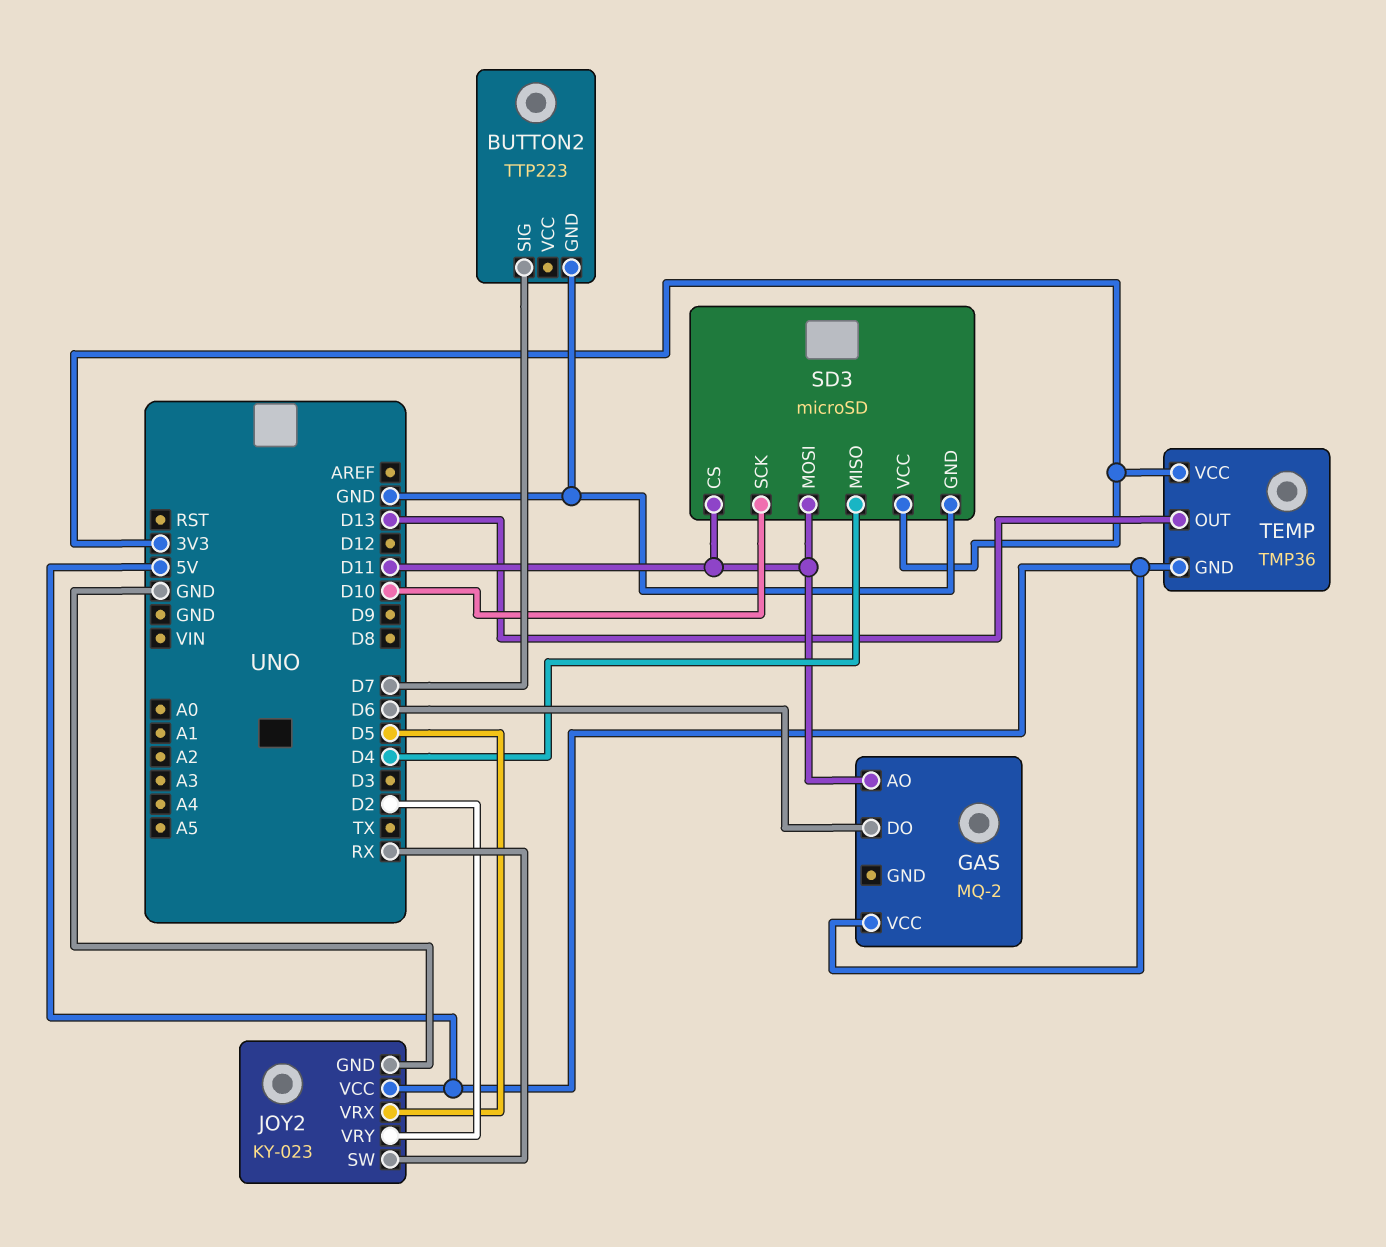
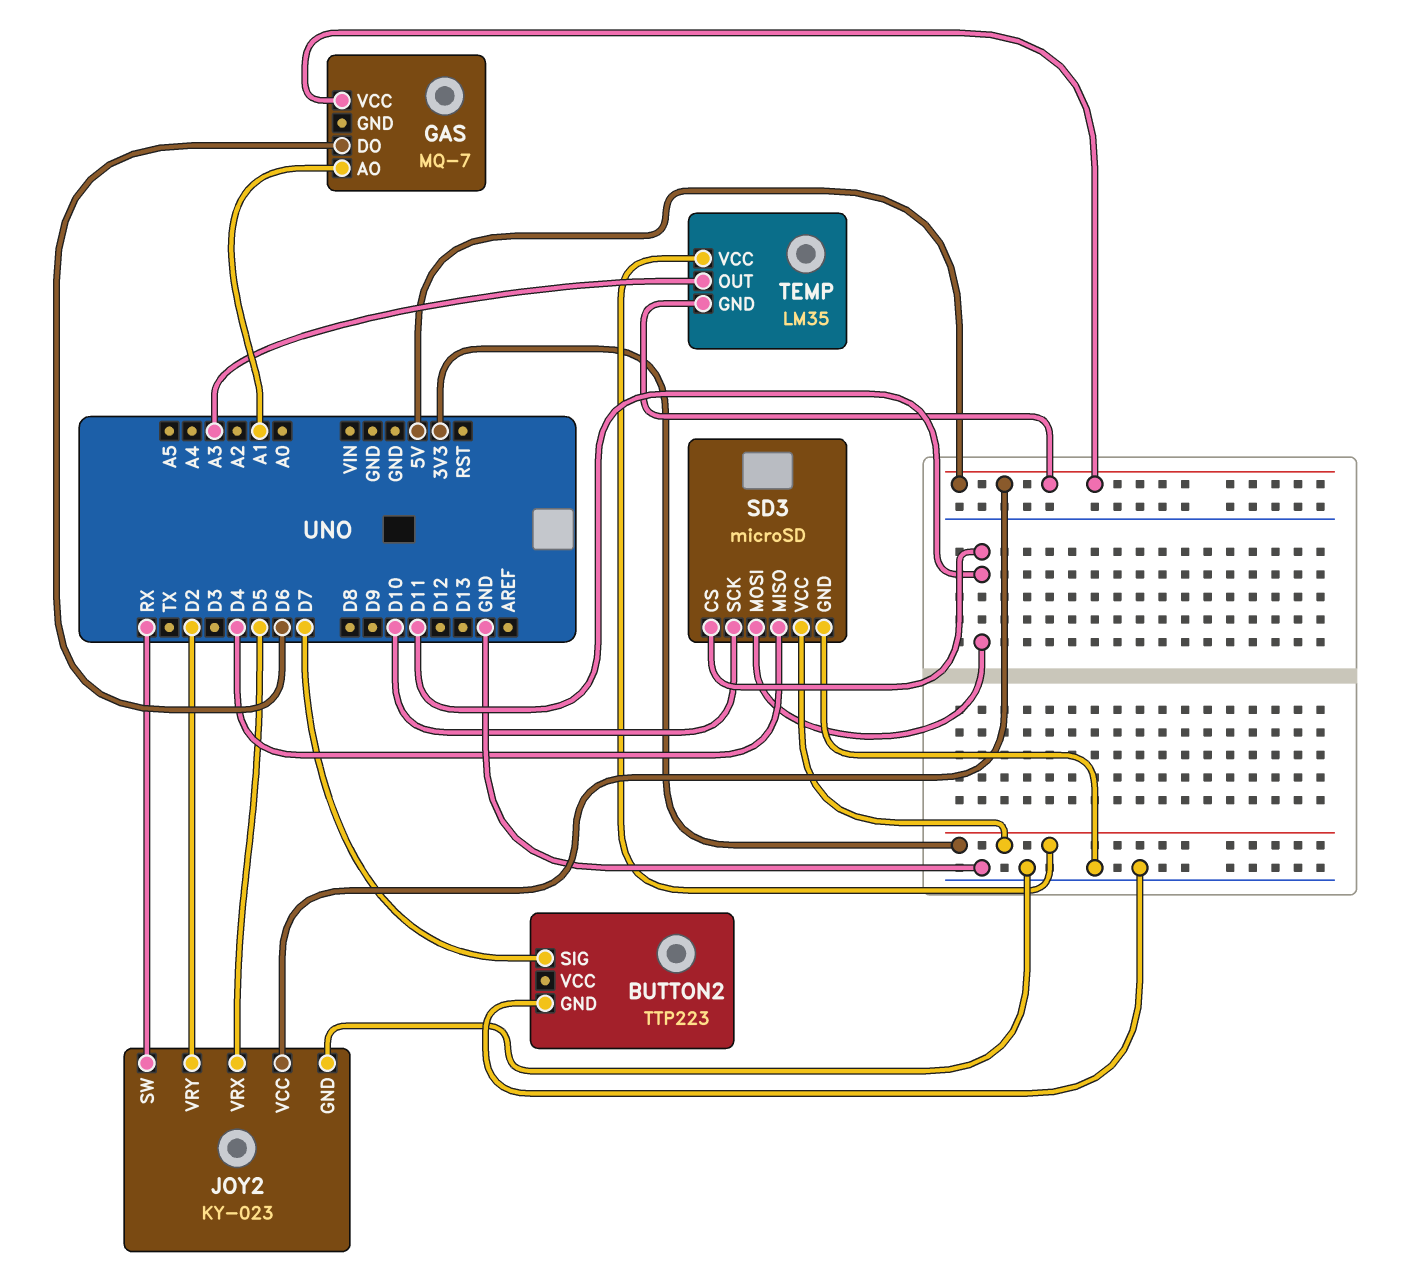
GAS: MQ-2 -> MQ-7
GAS pin AO: D11 -> A1
TEMP: TMP36 -> LM35
TEMP pin OUT: D13 -> A3

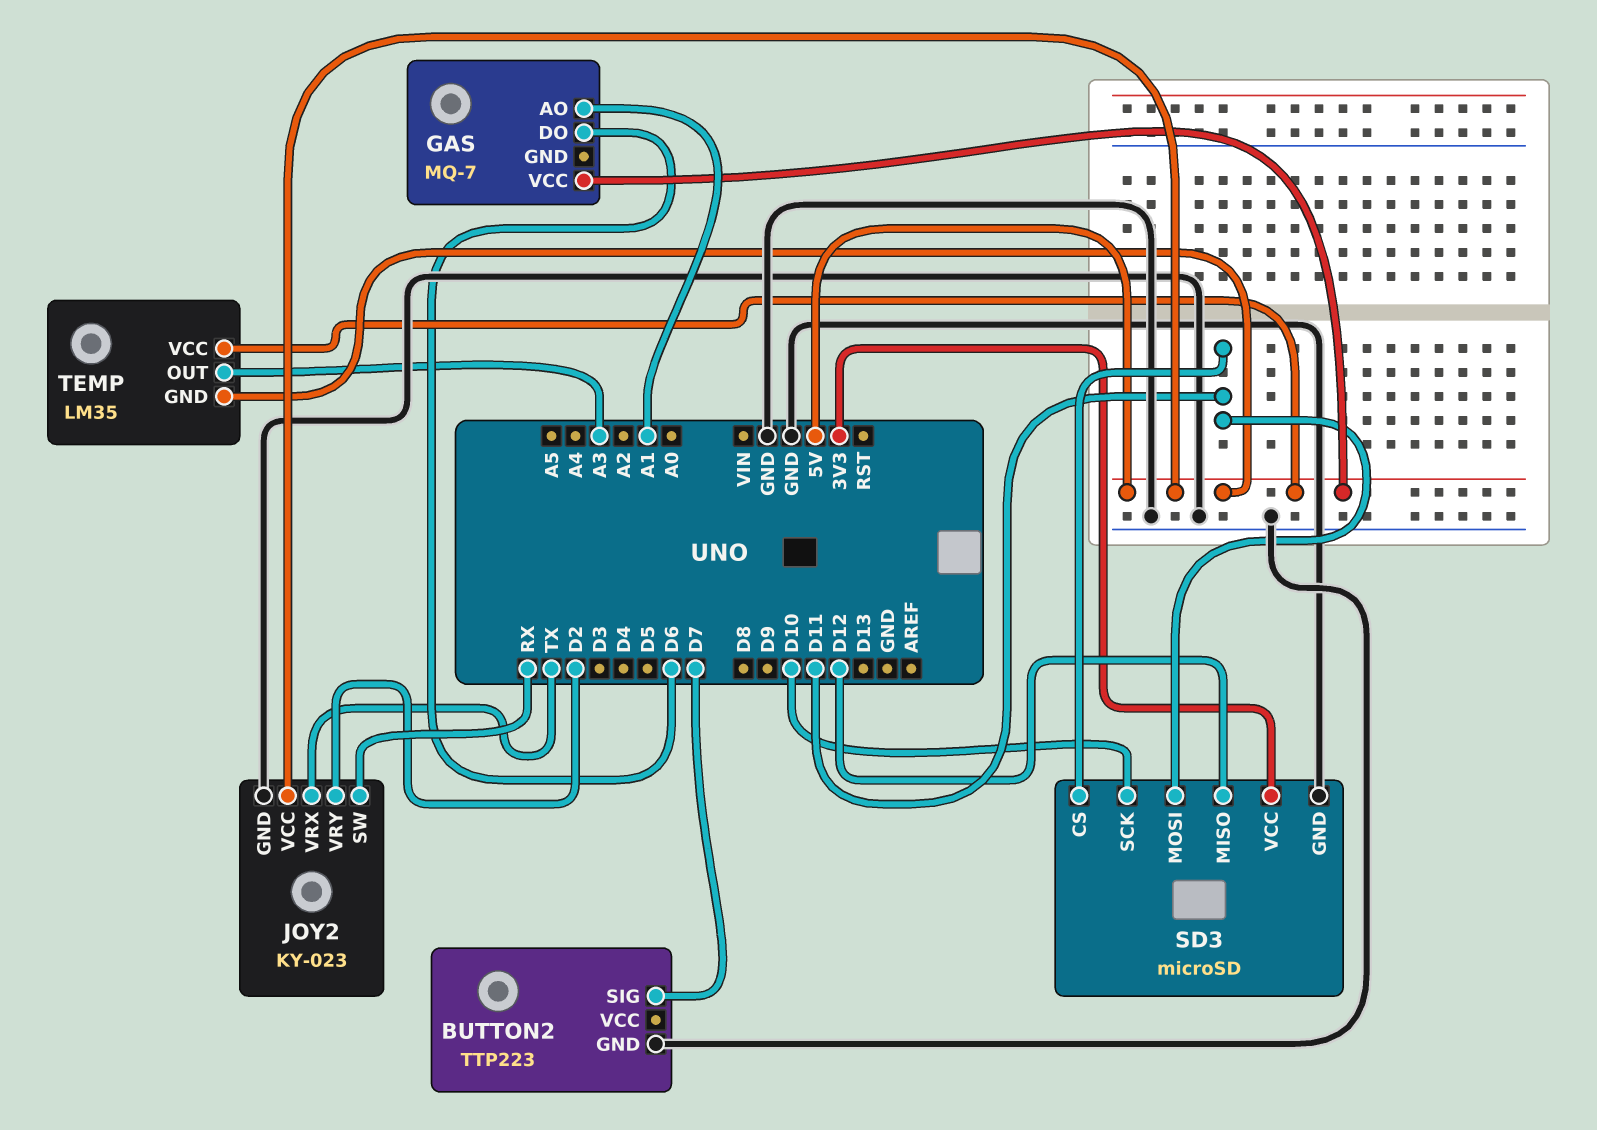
JOY2 pin VRX: D5 -> TX
SD3 pin MISO: D4 -> D12
TEMP pin VCC: 3V3 -> 5V

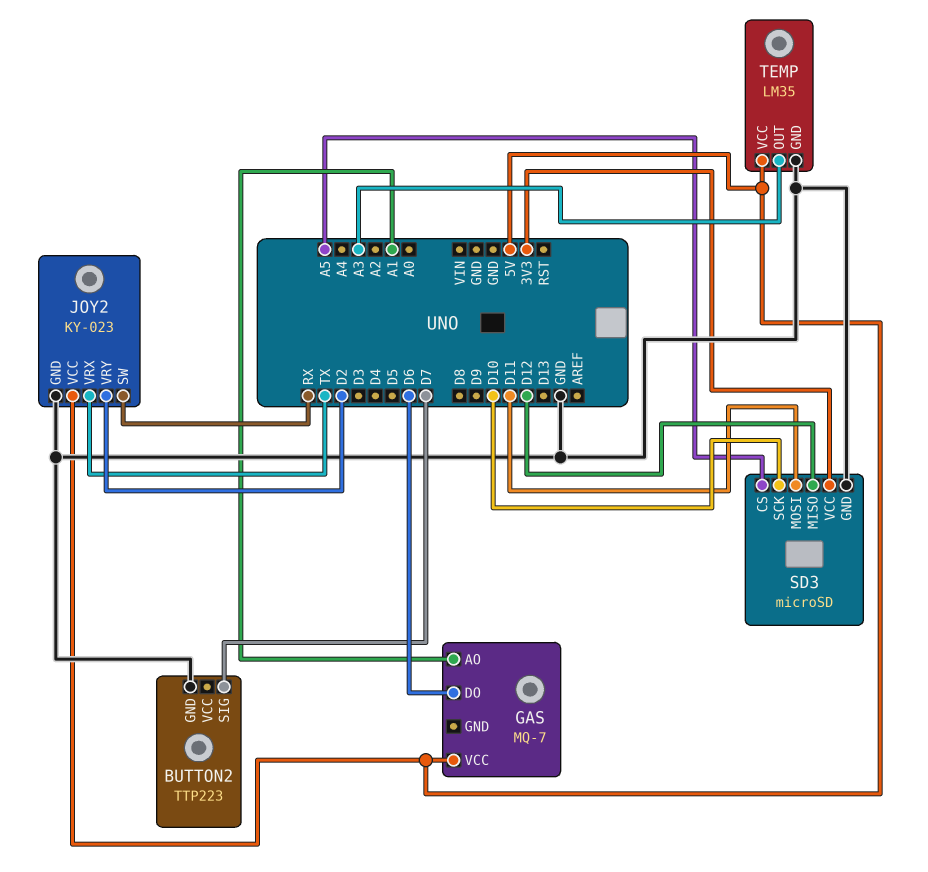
SD3 pin CS: D11 -> A5
TEMP pin GND: 5V -> GND

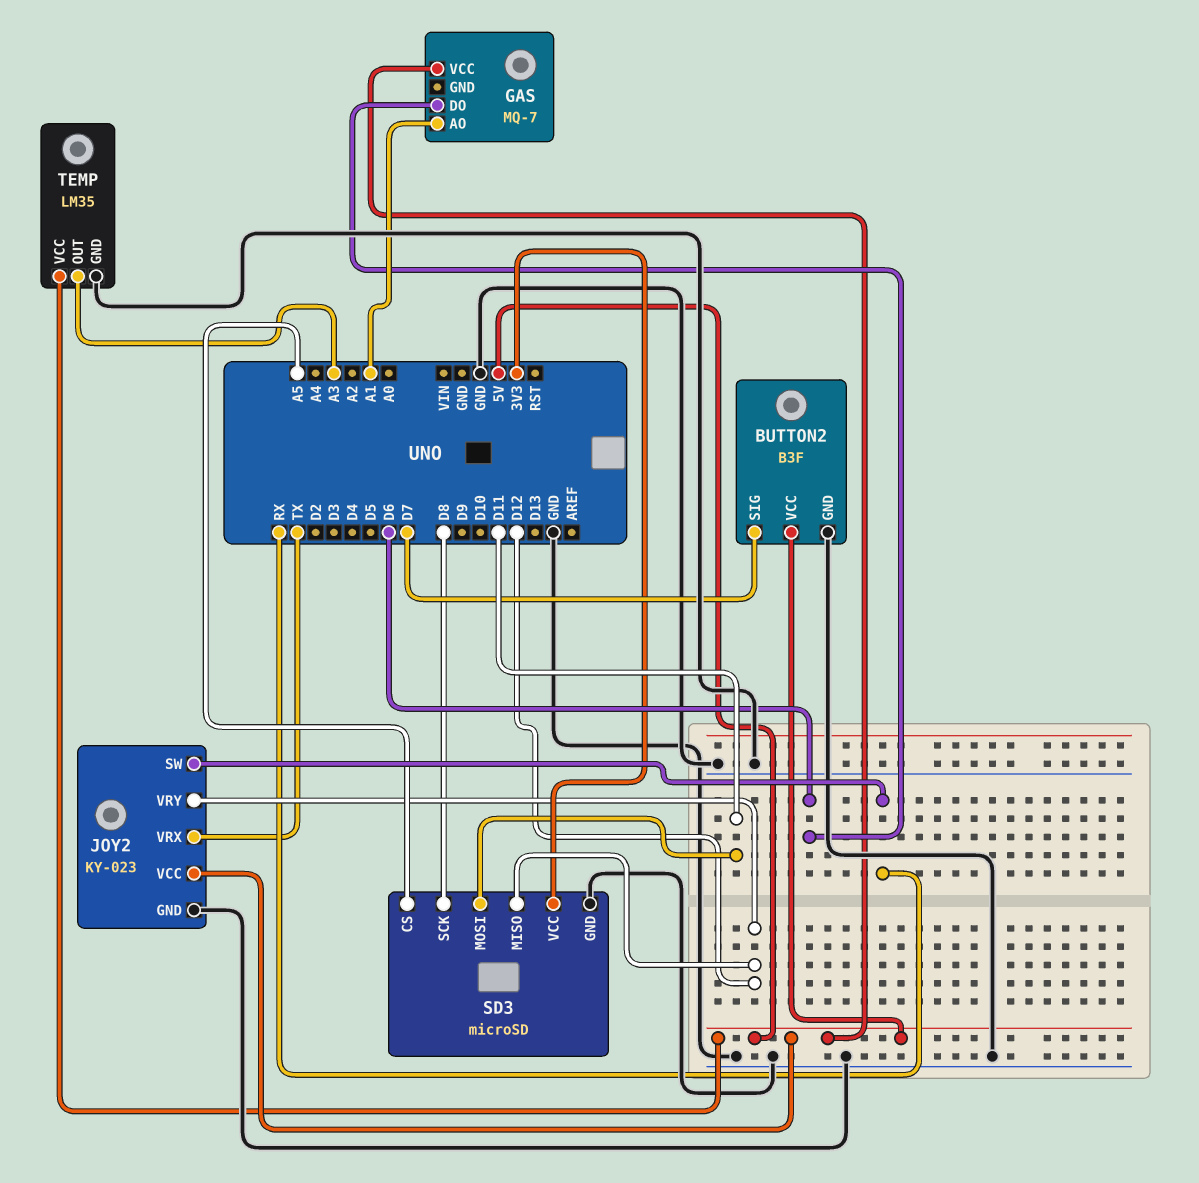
BUTTON2: TTP223 -> B3F
BUTTON2 pin VCC: none -> 5V
JOY2 pin VRY: D2 -> D12
SD3 pin SCK: D10 -> D8

